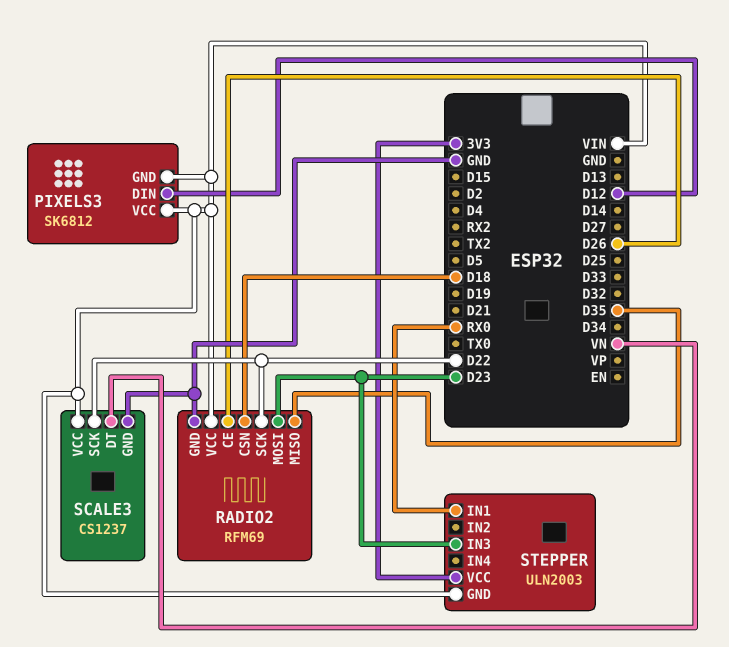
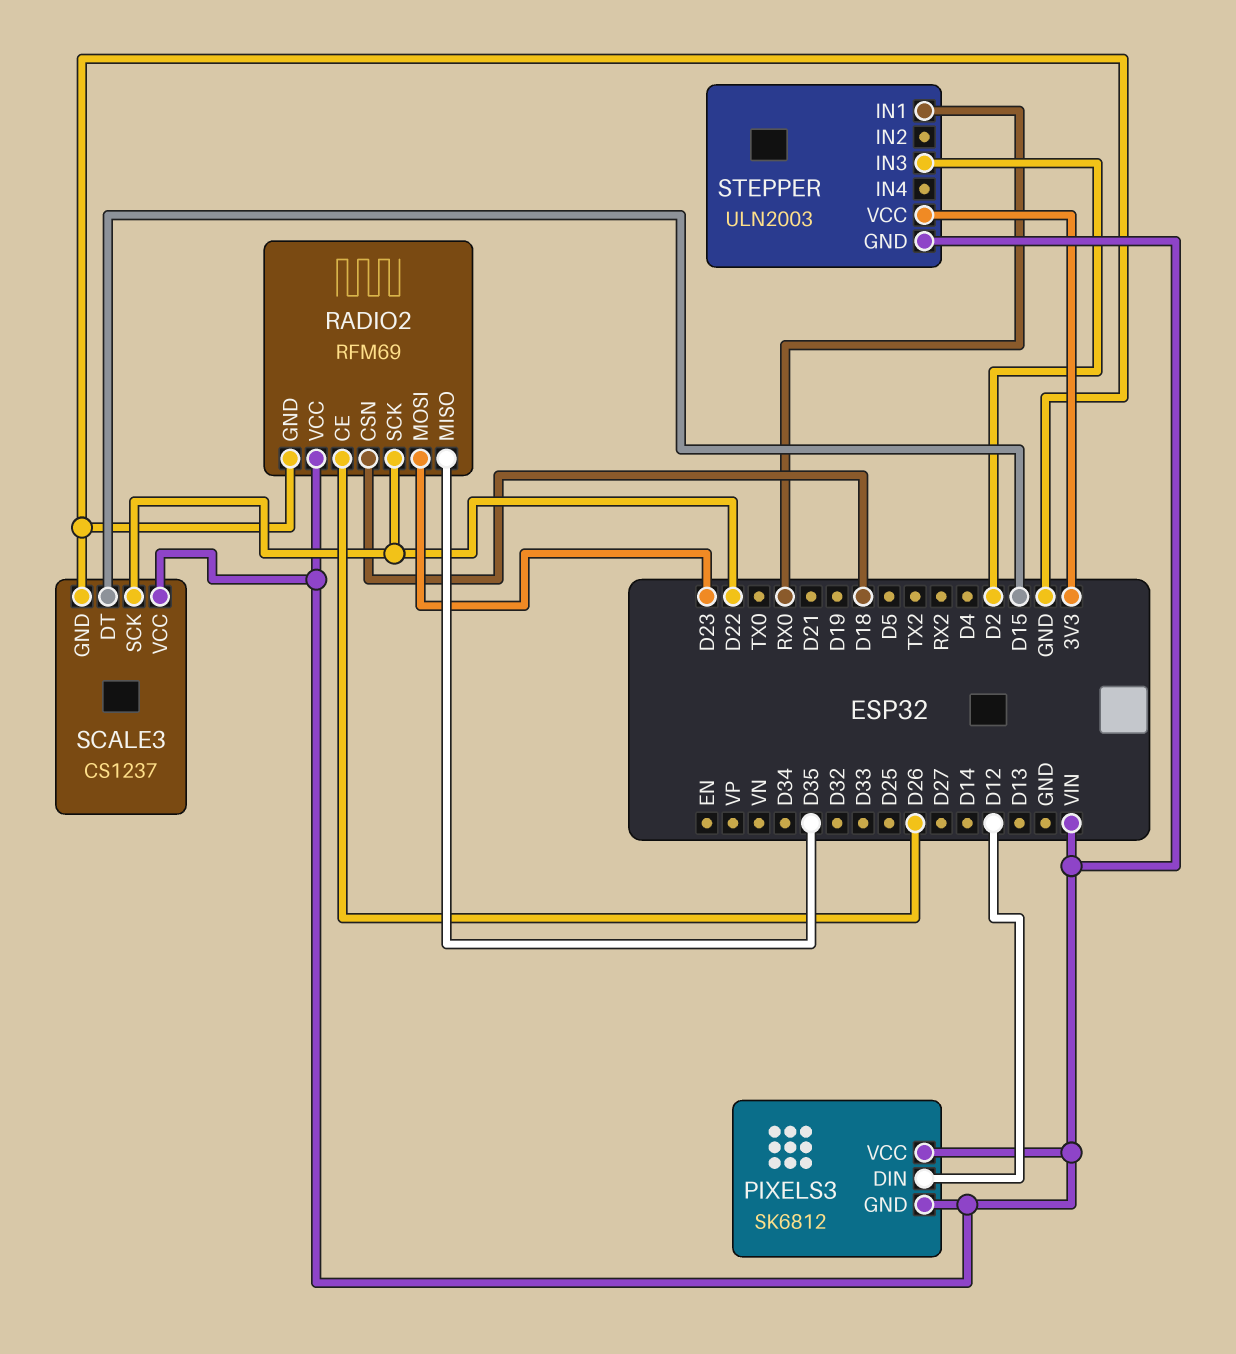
SCALE3 pin DT: VN -> D15
STEPPER pin IN3: D23 -> D2

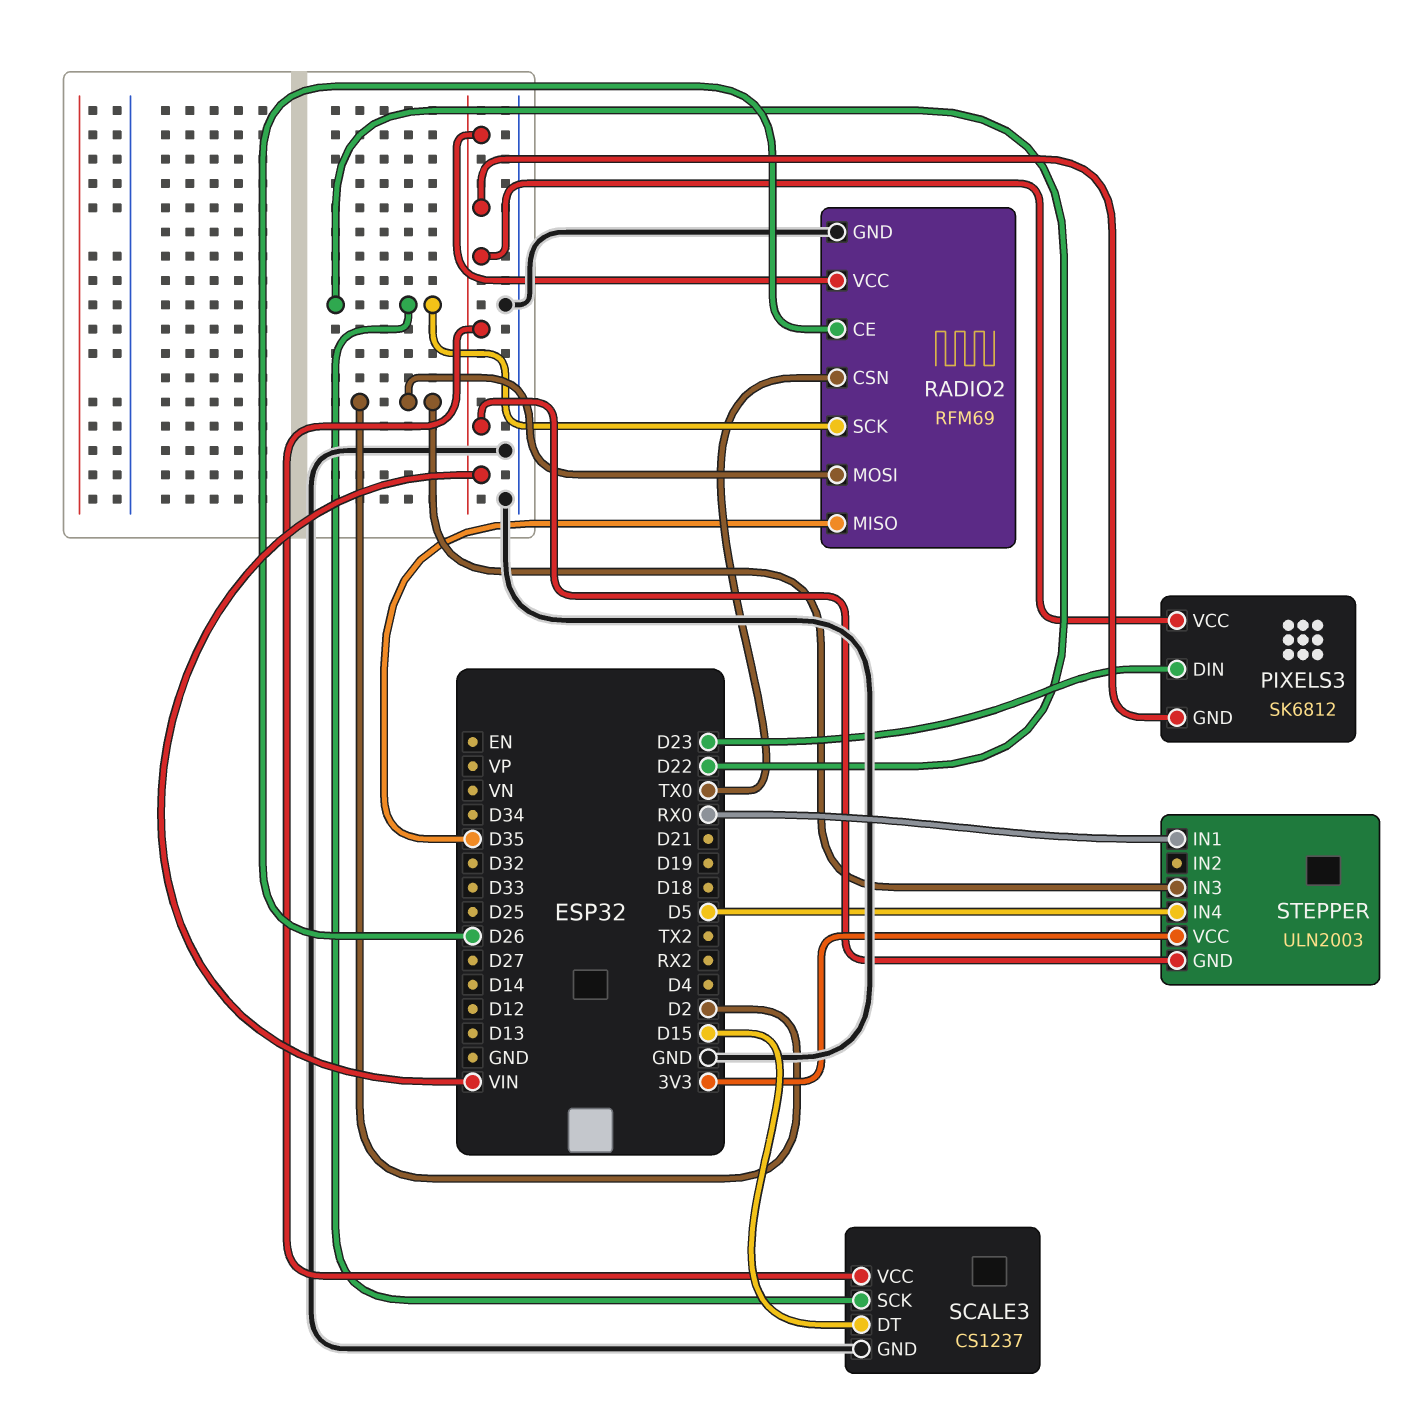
PIXELS3 pin DIN: D12 -> D23
RADIO2 pin CSN: D18 -> TX0
RADIO2 pin MOSI: D23 -> D2
STEPPER pin IN4: none -> D5

